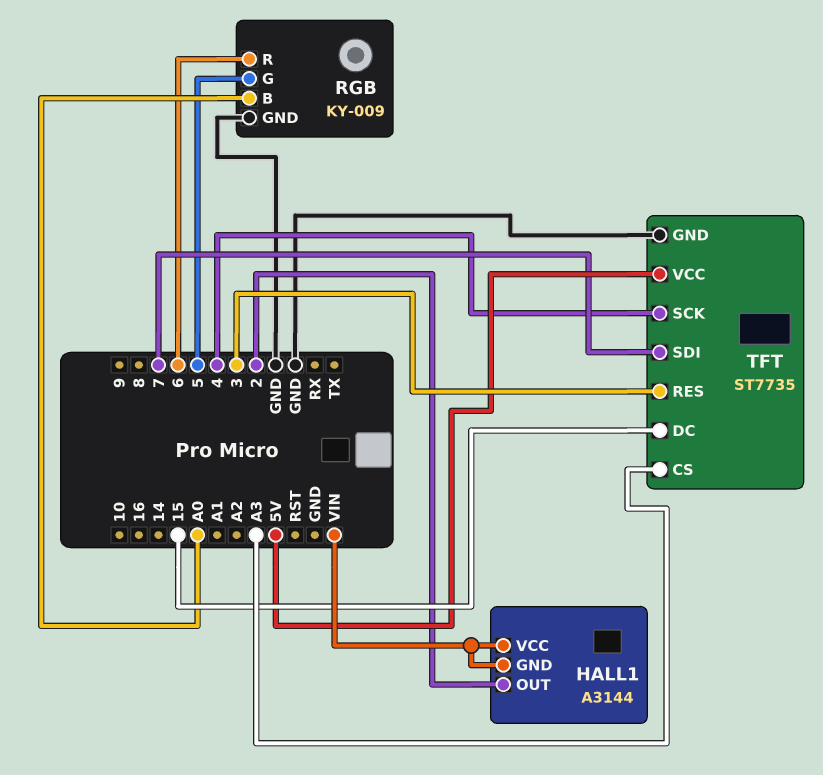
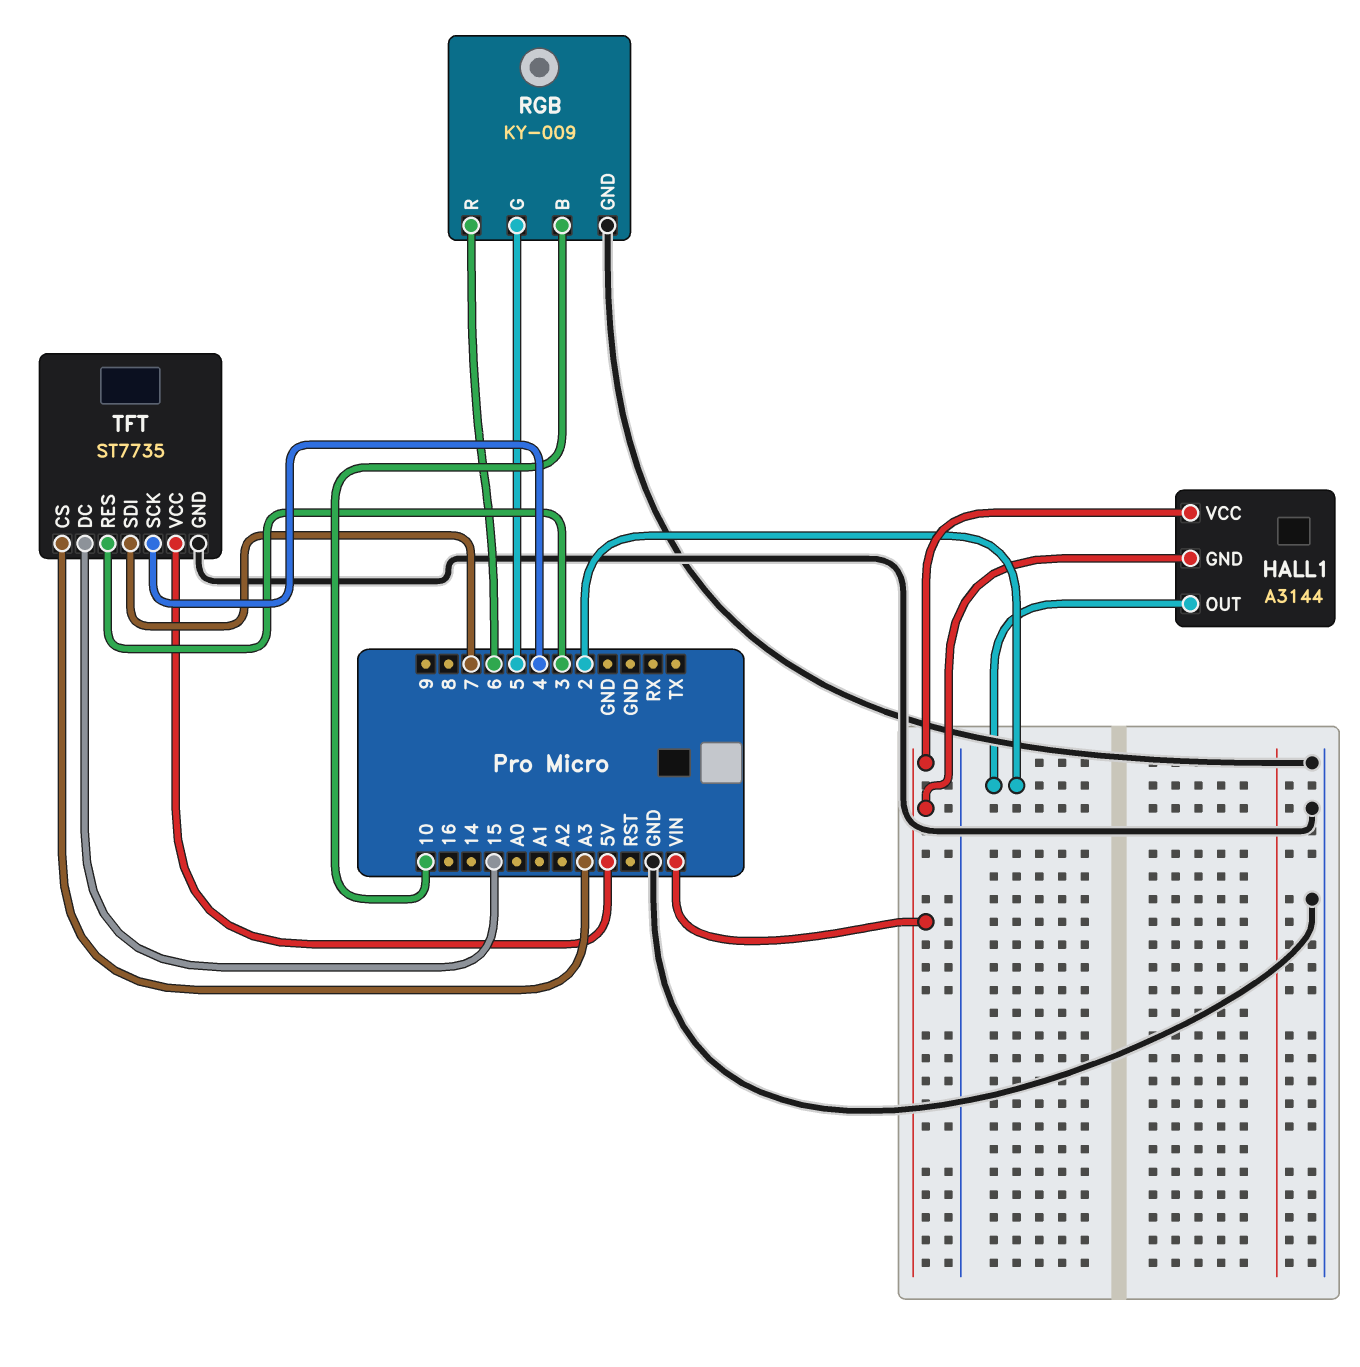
RGB pin B: A0 -> 10

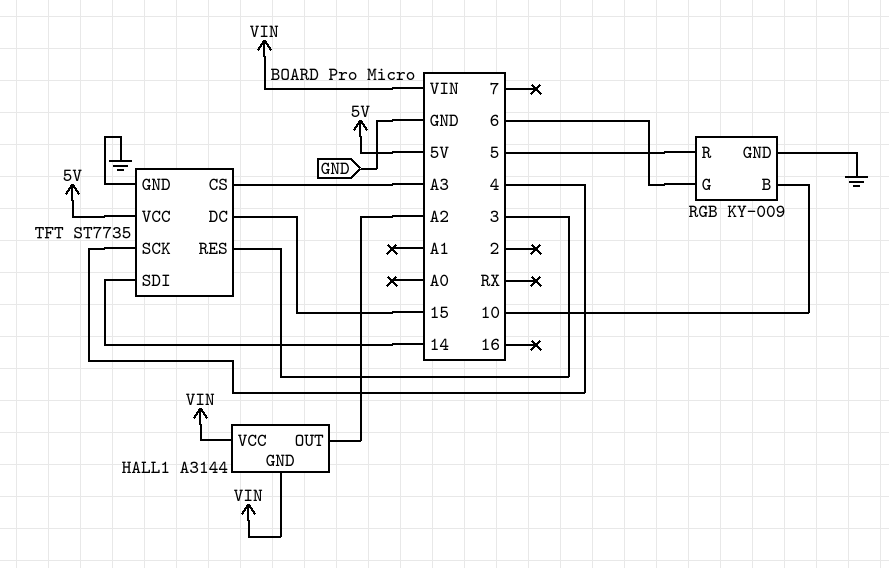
HALL1 pin OUT: 2 -> A2
RGB pin G: 5 -> 6
RGB pin R: 6 -> 5
TFT pin SDI: 7 -> 14

